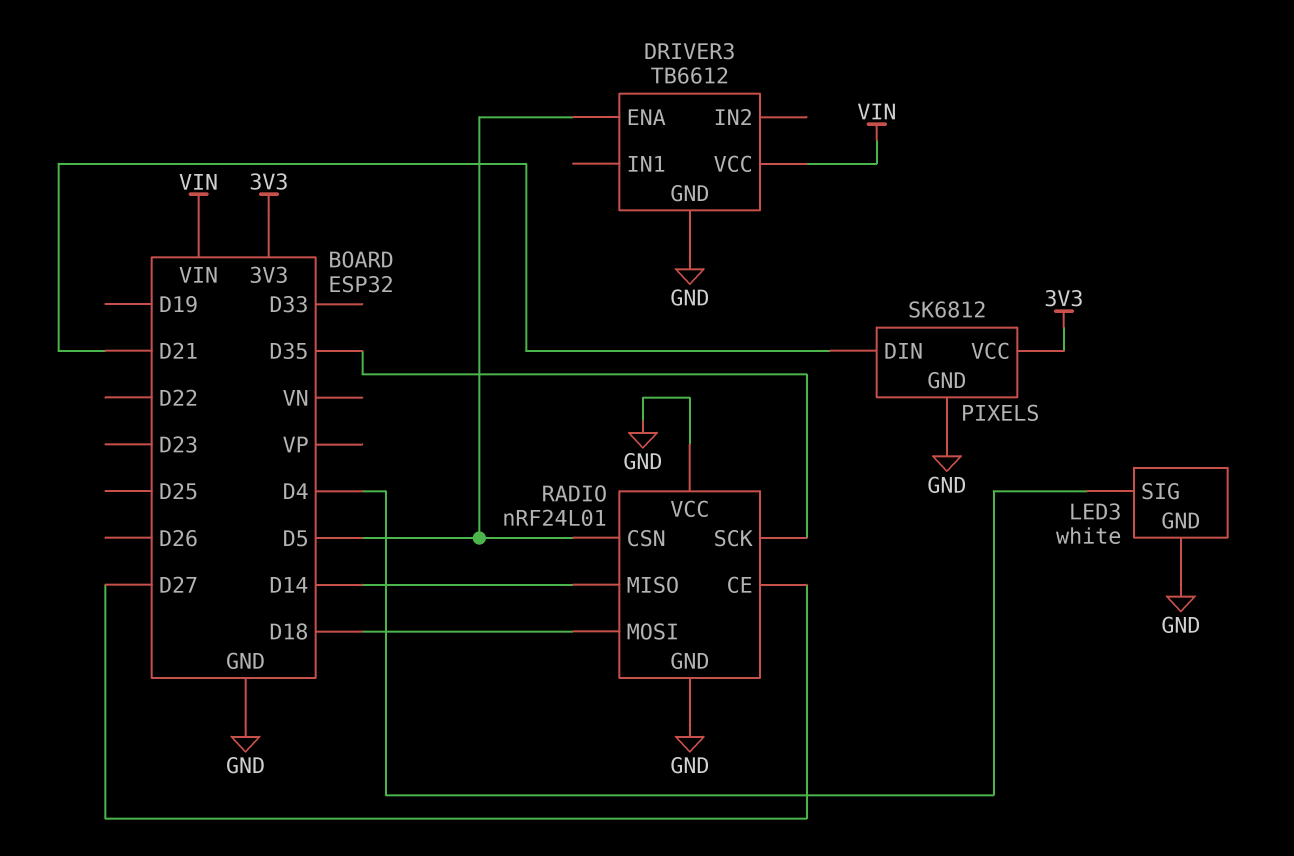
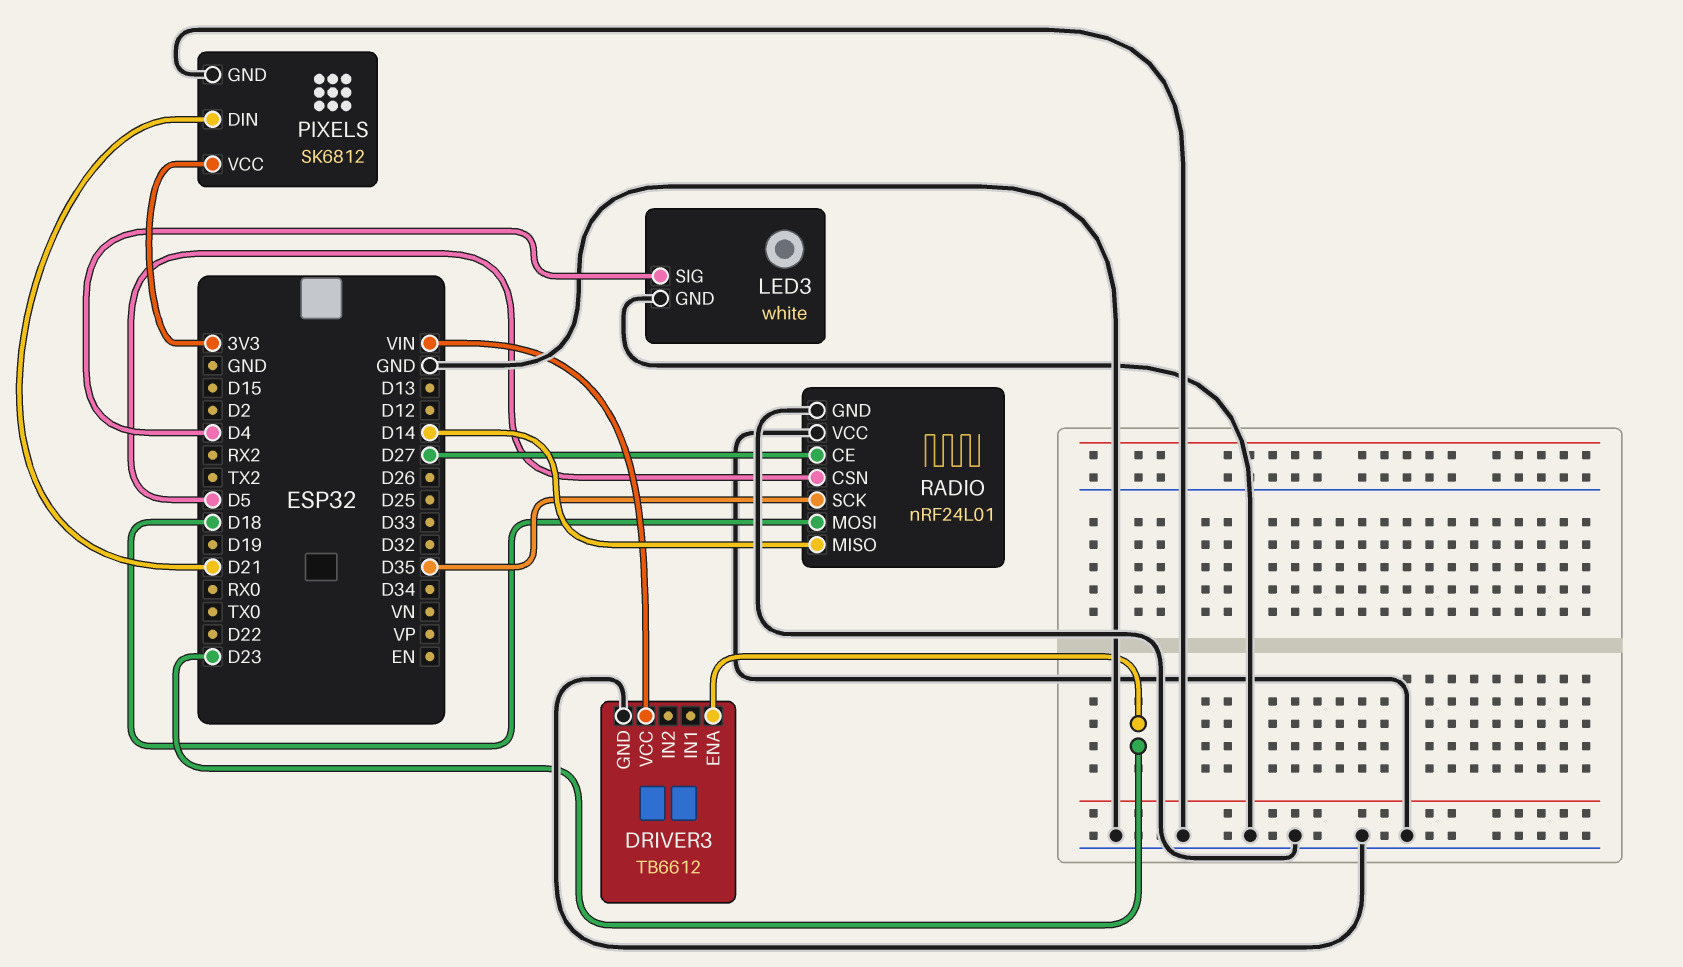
DRIVER3 pin ENA: D5 -> D23

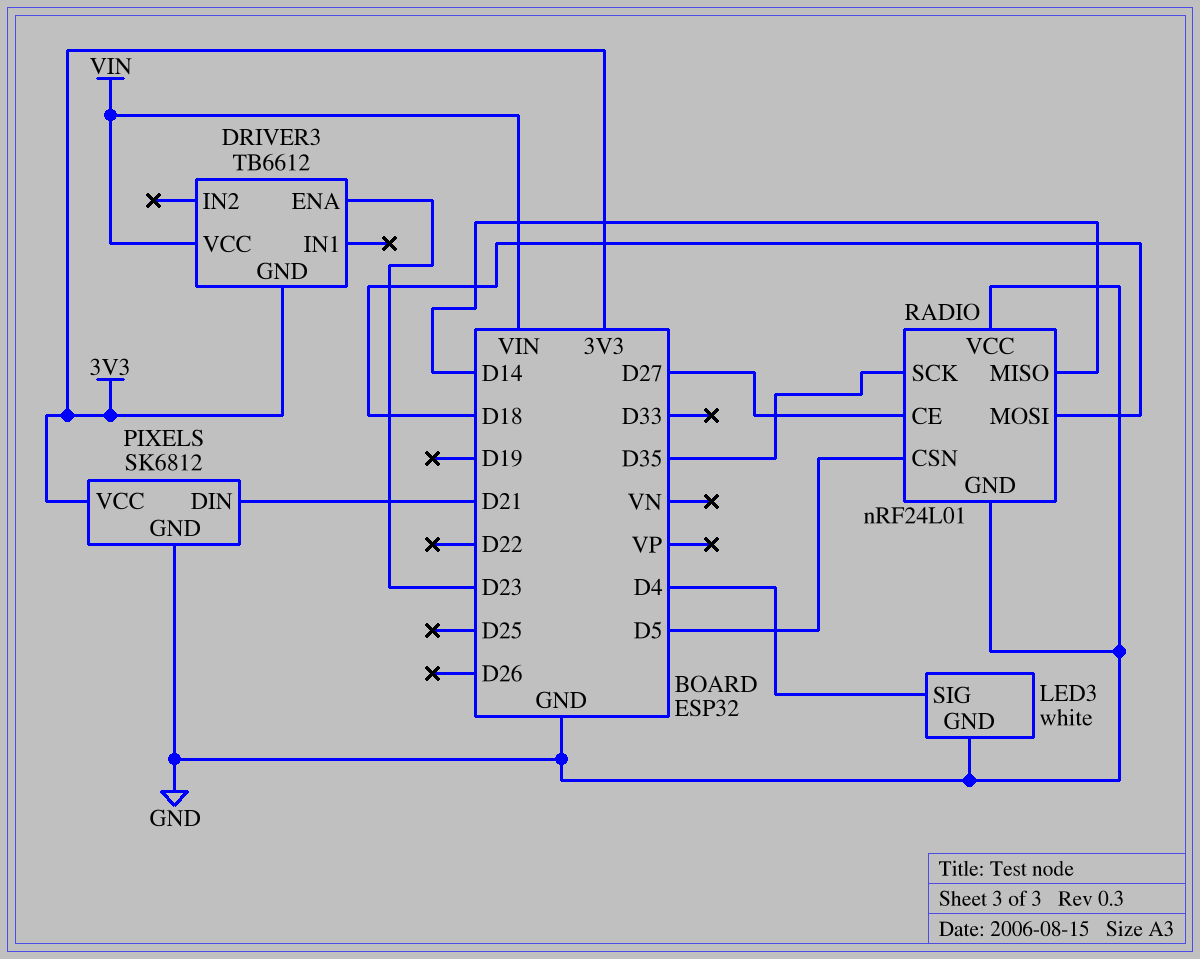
DRIVER3 pin GND: GND -> 3V3

